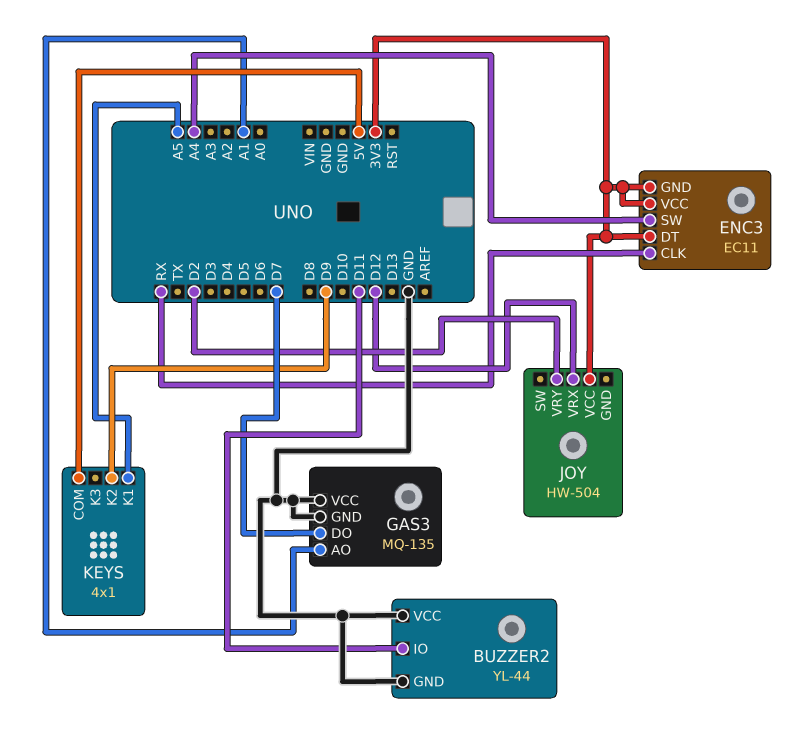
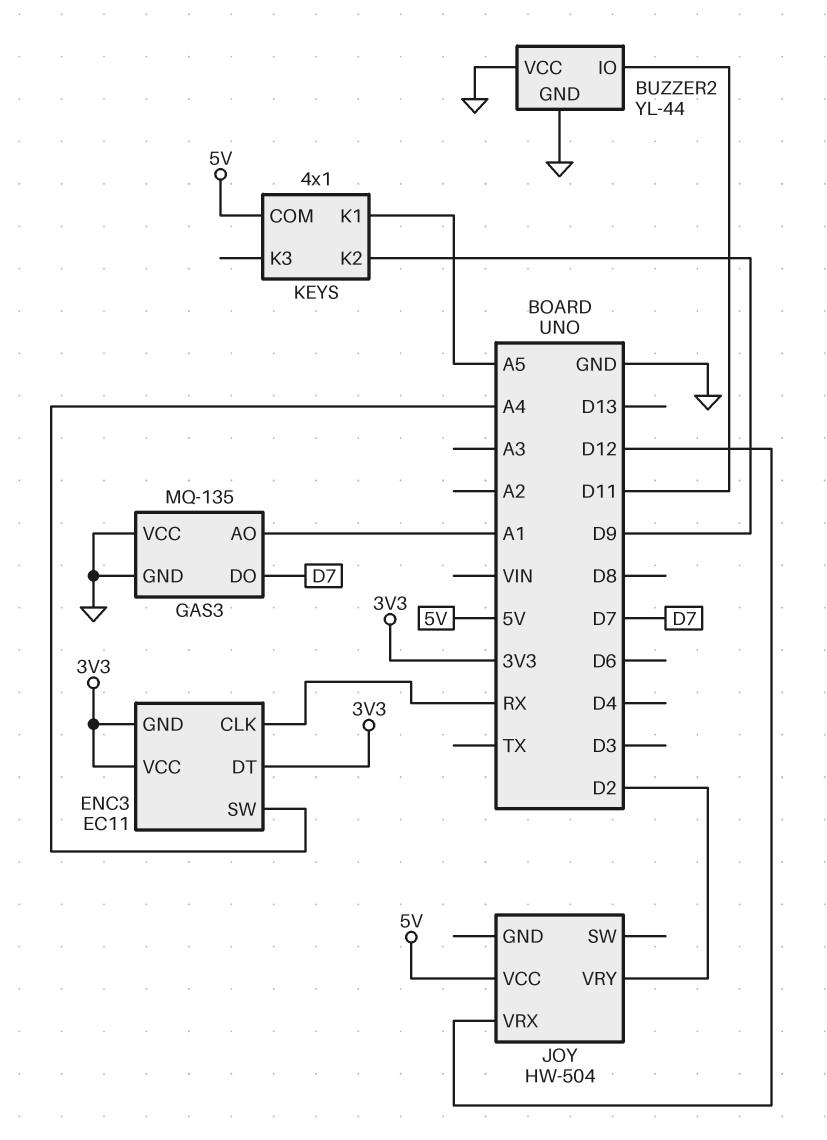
JOY pin VCC: 3V3 -> 5V

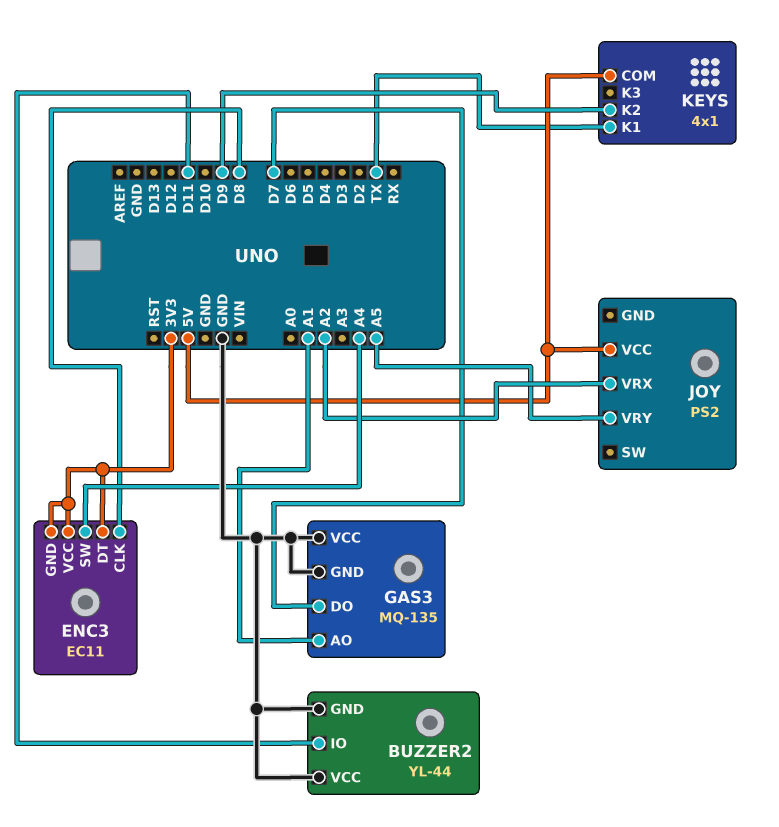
ENC3 pin CLK: RX -> D8
JOY: HW-504 -> PS2
JOY pin VRX: D12 -> A2
JOY pin VRY: D2 -> A5
KEYS pin K1: A5 -> TX

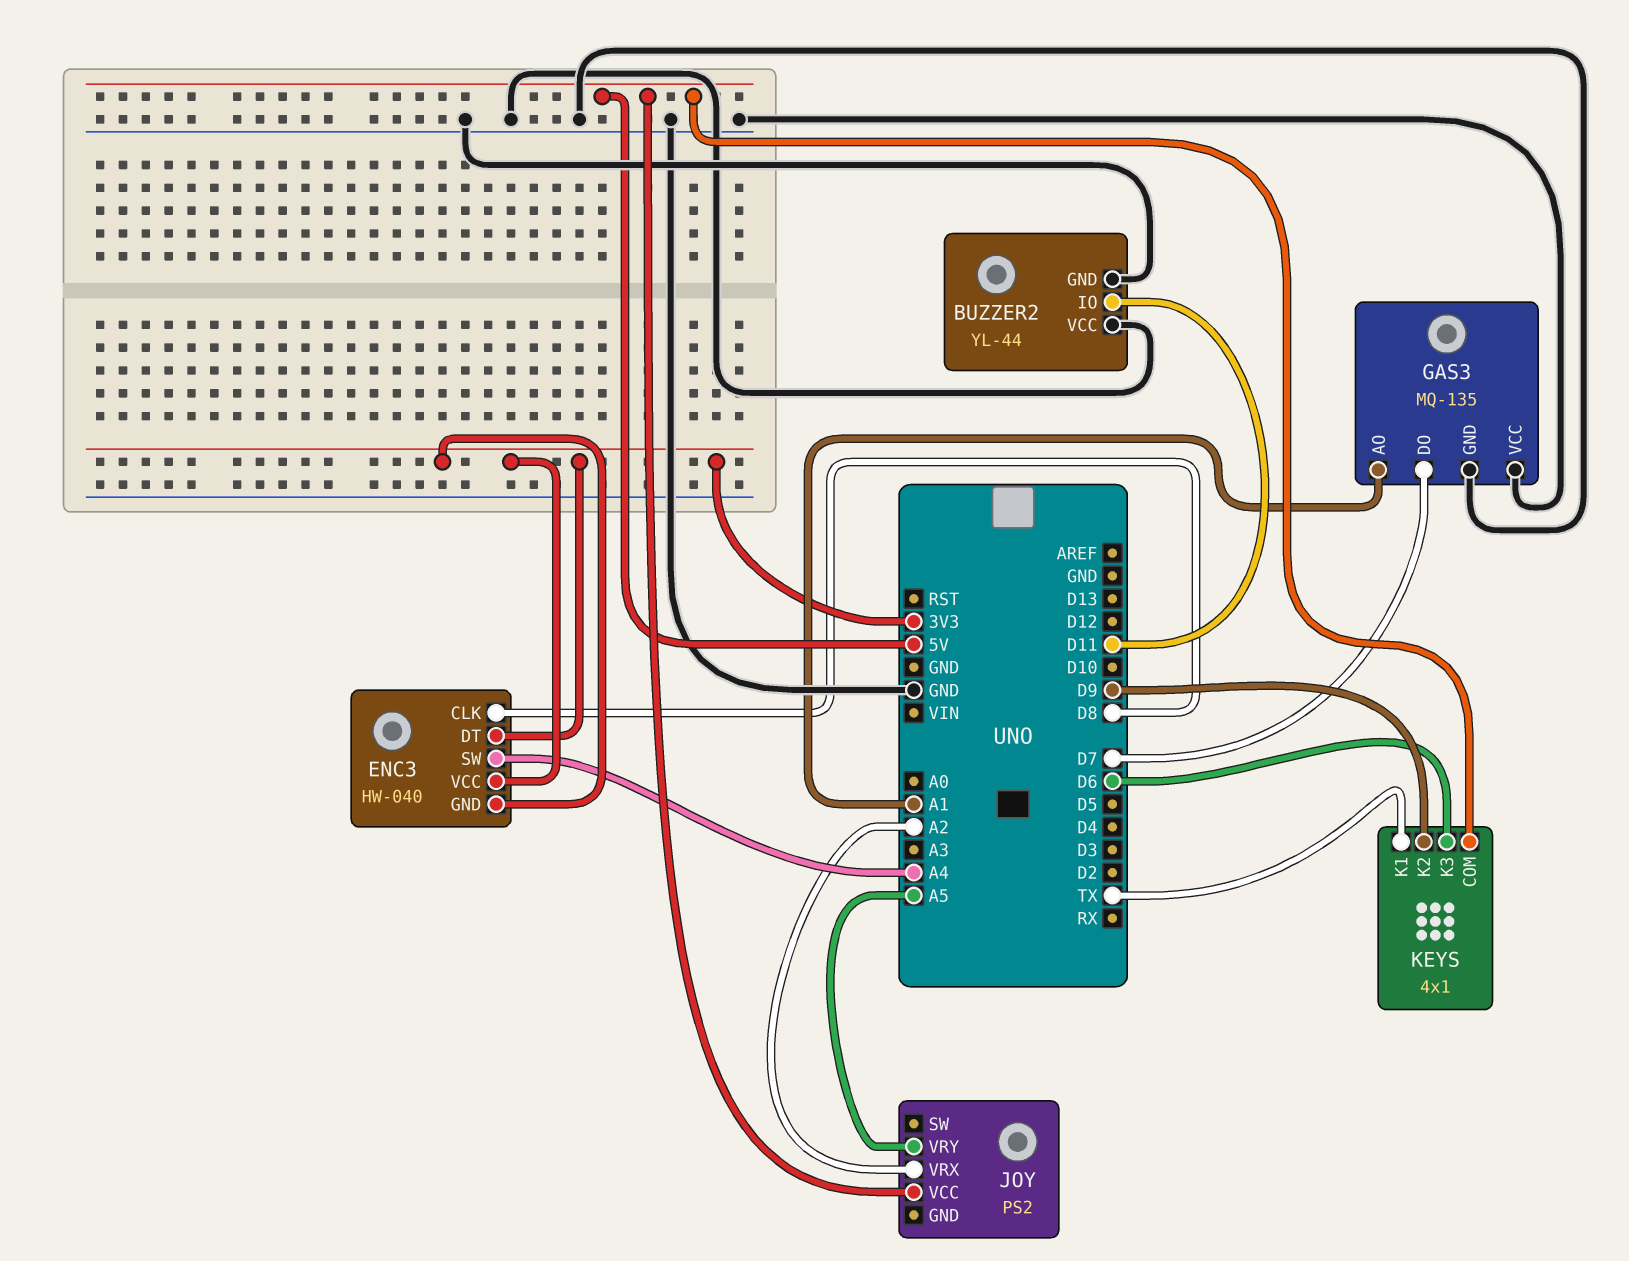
ENC3: EC11 -> HW-040
KEYS pin K3: none -> D6

